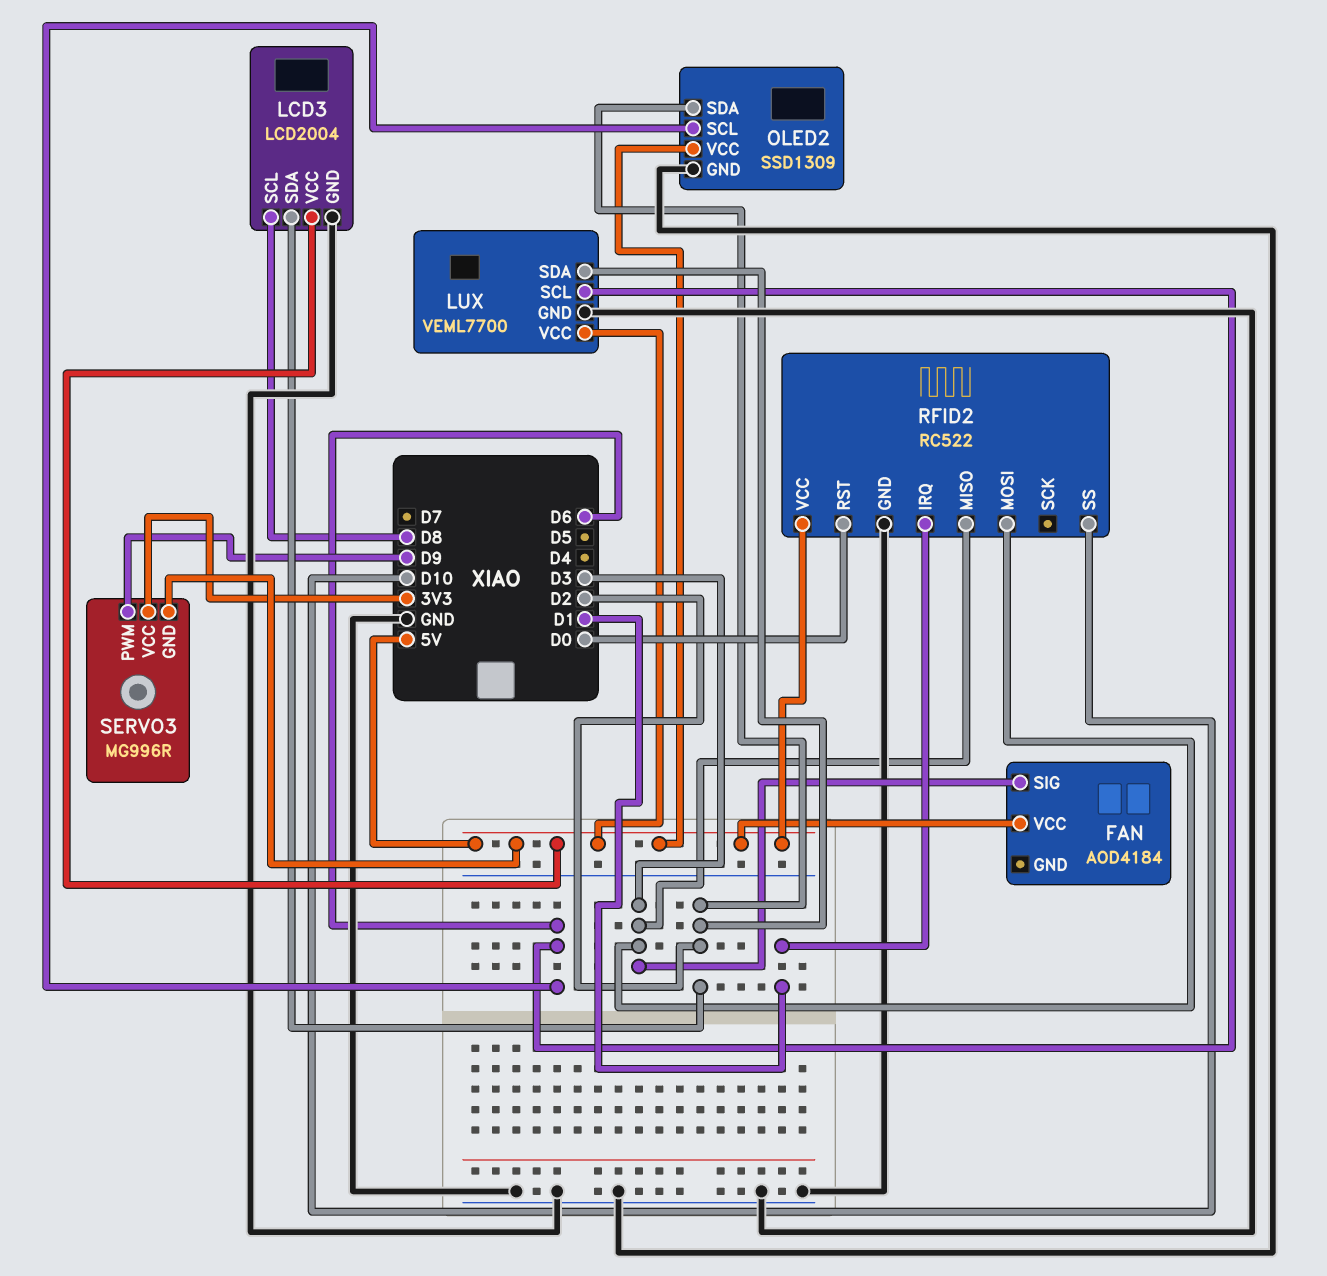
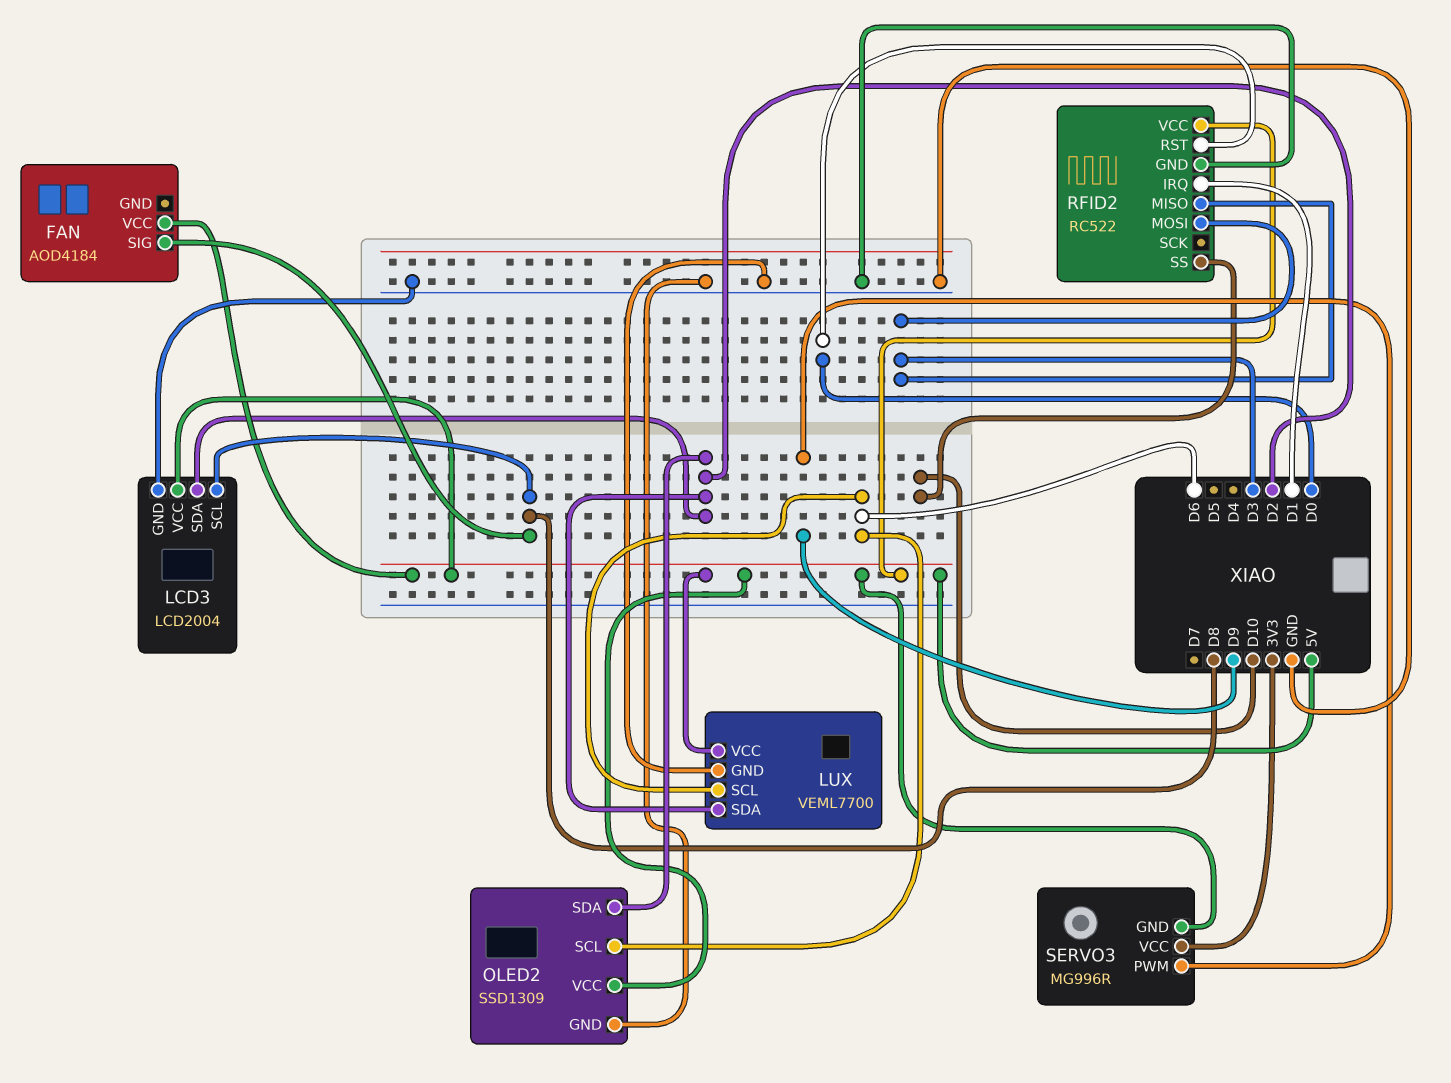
FAN pin SIG: D3 -> D8

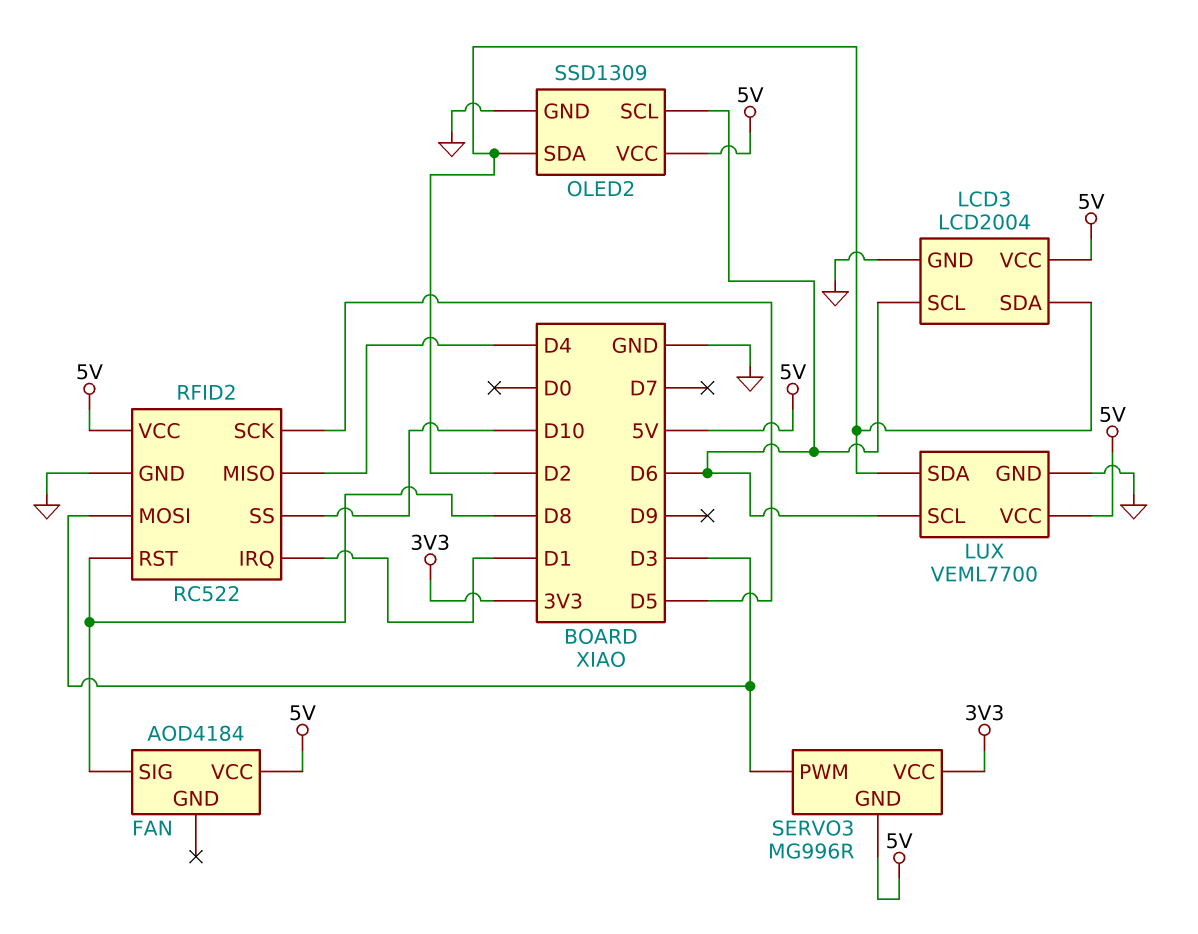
LCD3 pin SCL: D8 -> D6
RFID2 pin MISO: D3 -> D4
RFID2 pin RST: D0 -> D8
RFID2 pin SCK: none -> D5
SERVO3 pin PWM: D9 -> D3

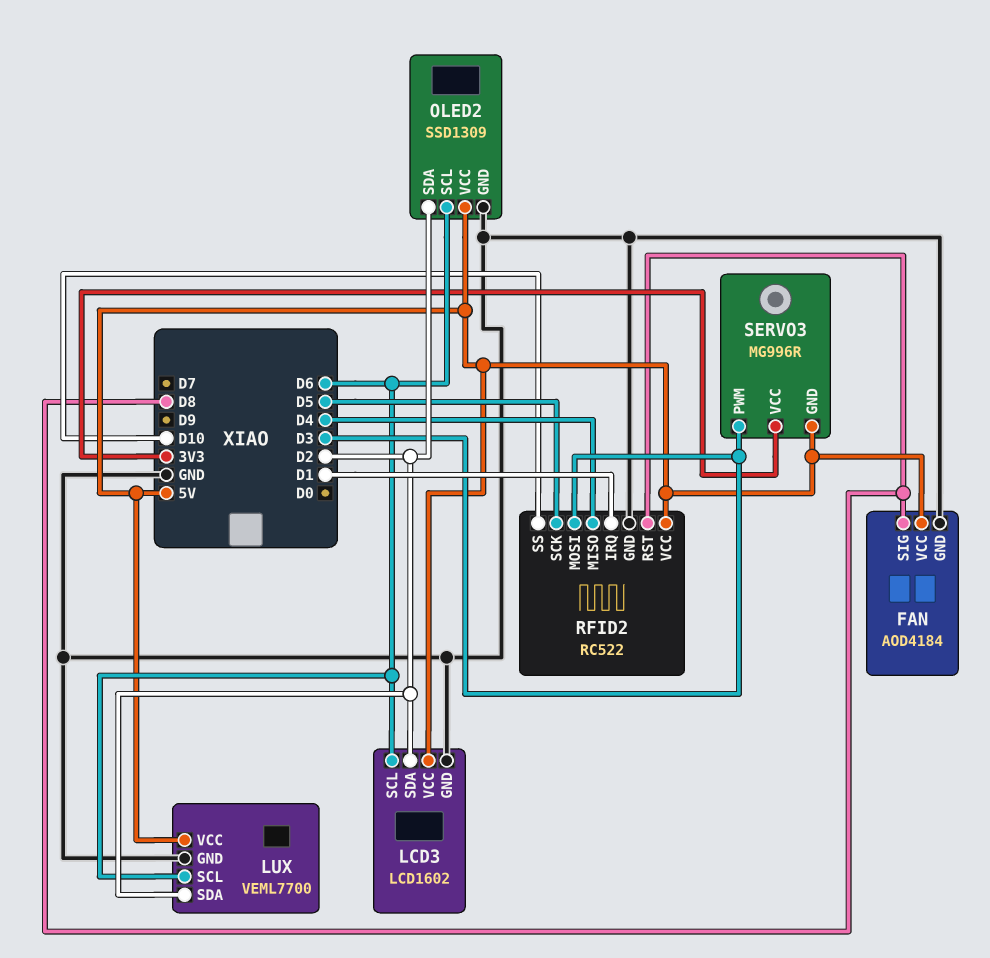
FAN pin GND: none -> GND
LCD3: LCD2004 -> LCD1602

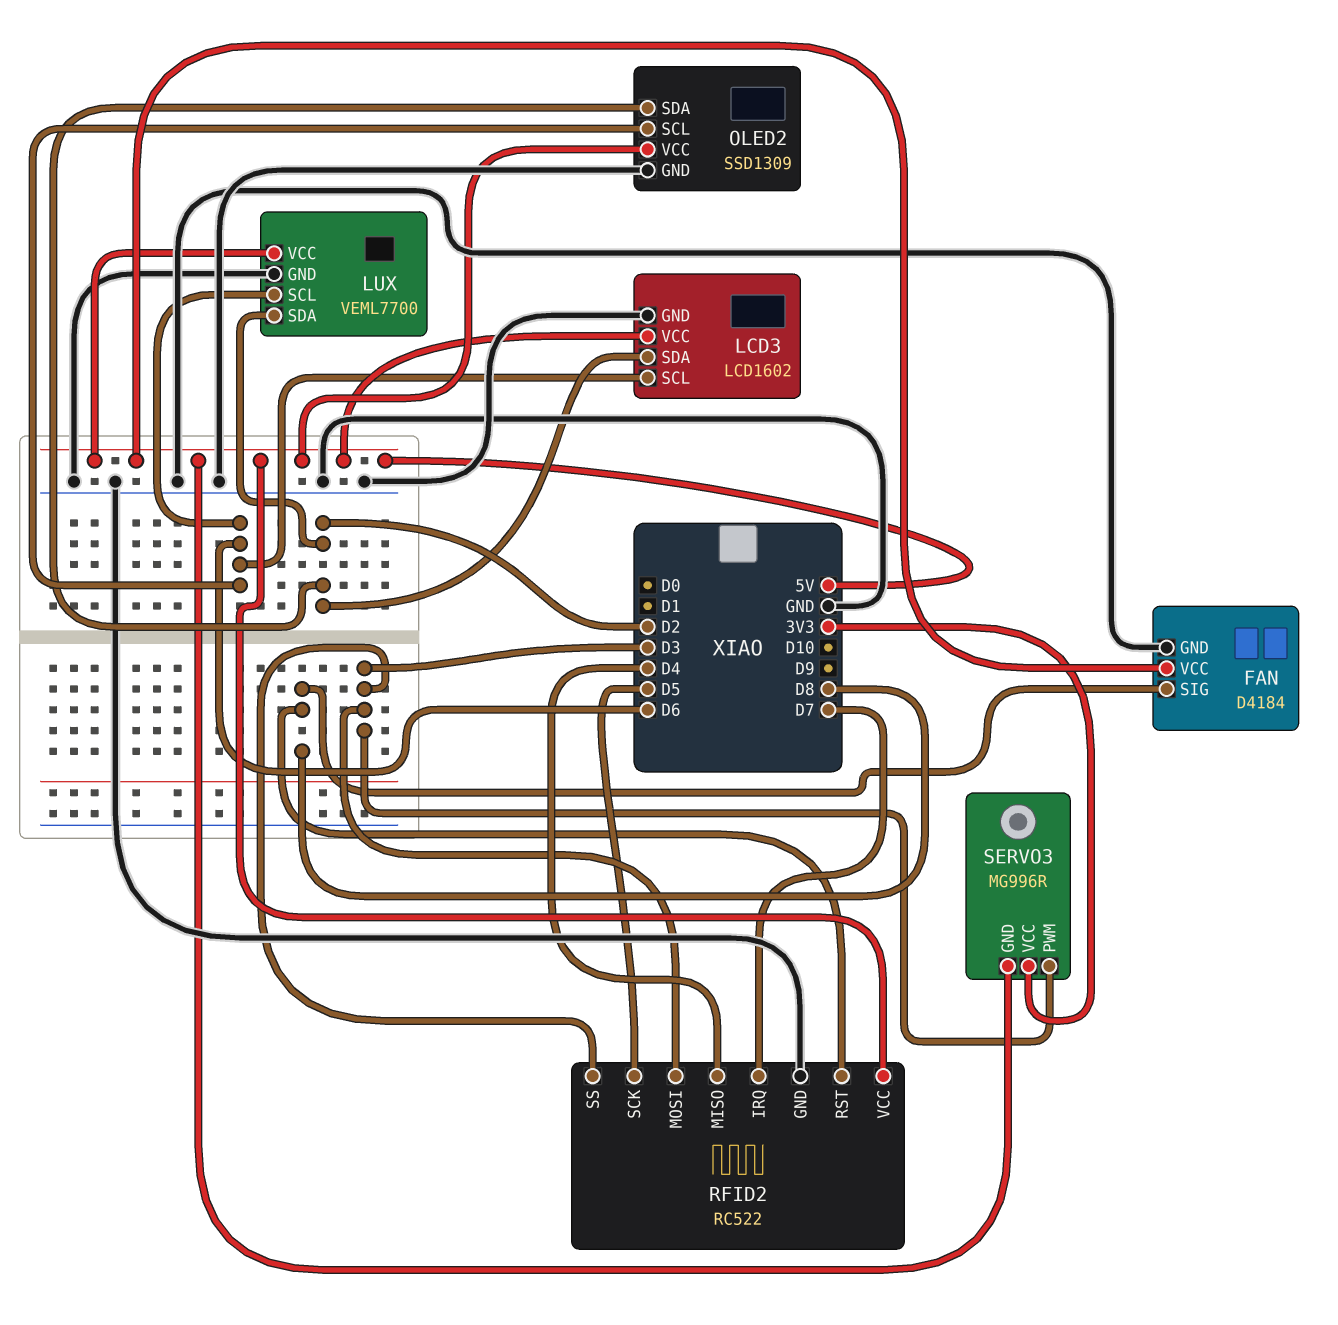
FAN: AOD4184 -> D4184
RFID2 pin IRQ: D1 -> D7
RFID2 pin SS: D10 -> D3

